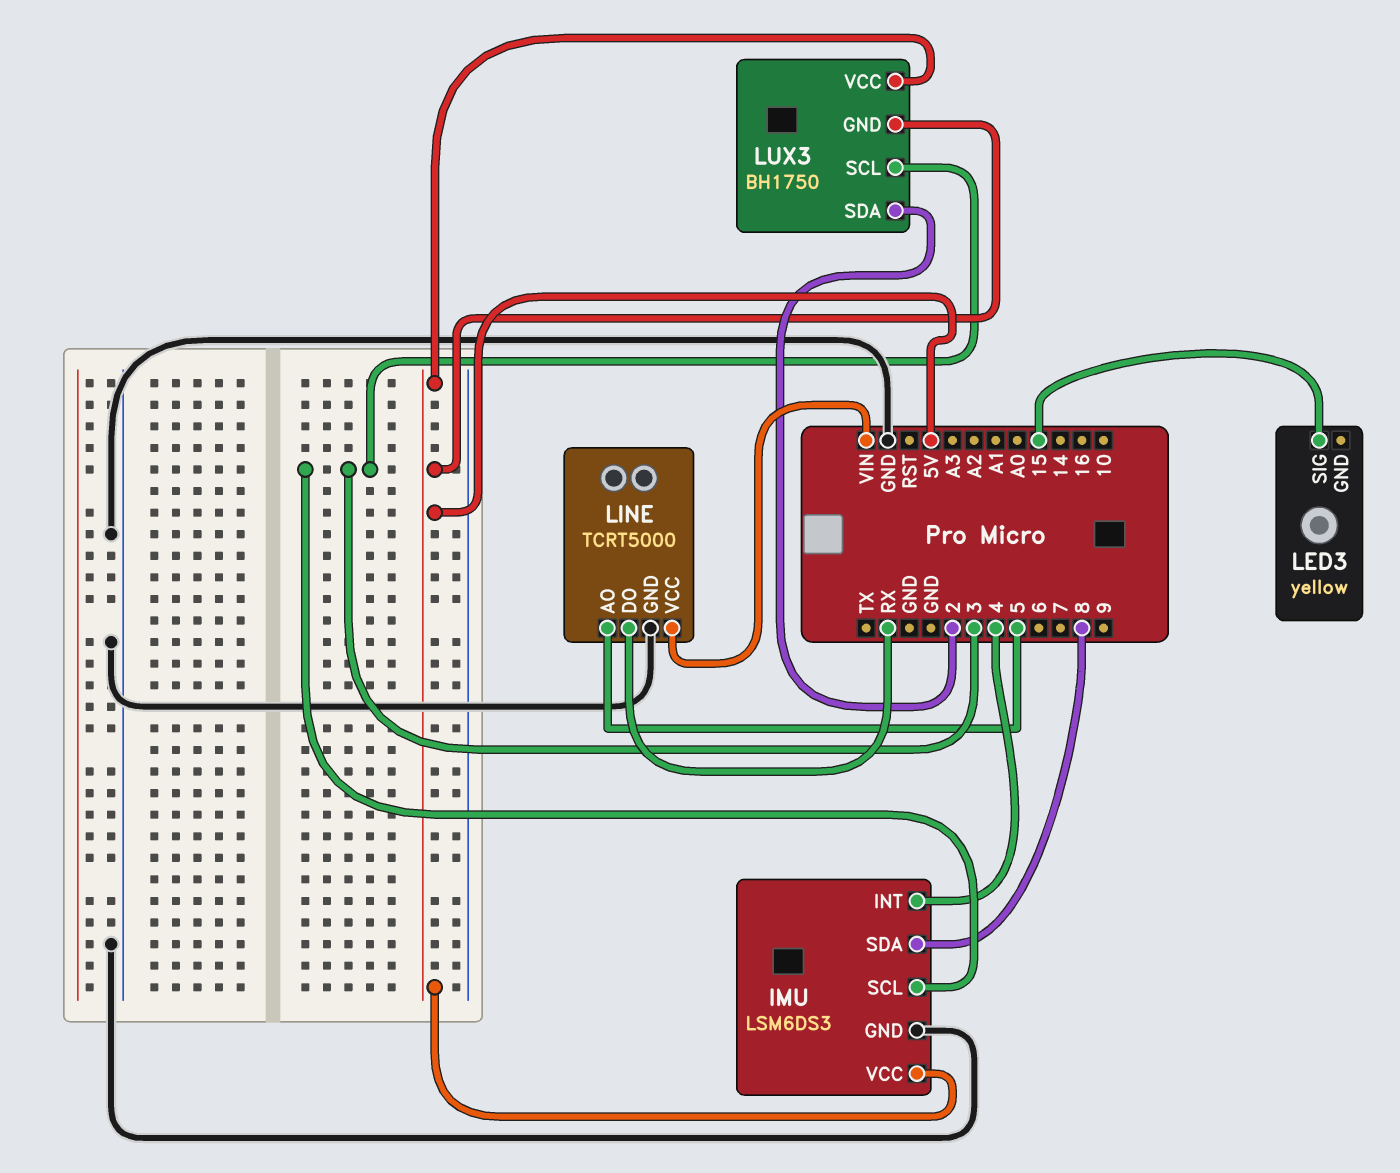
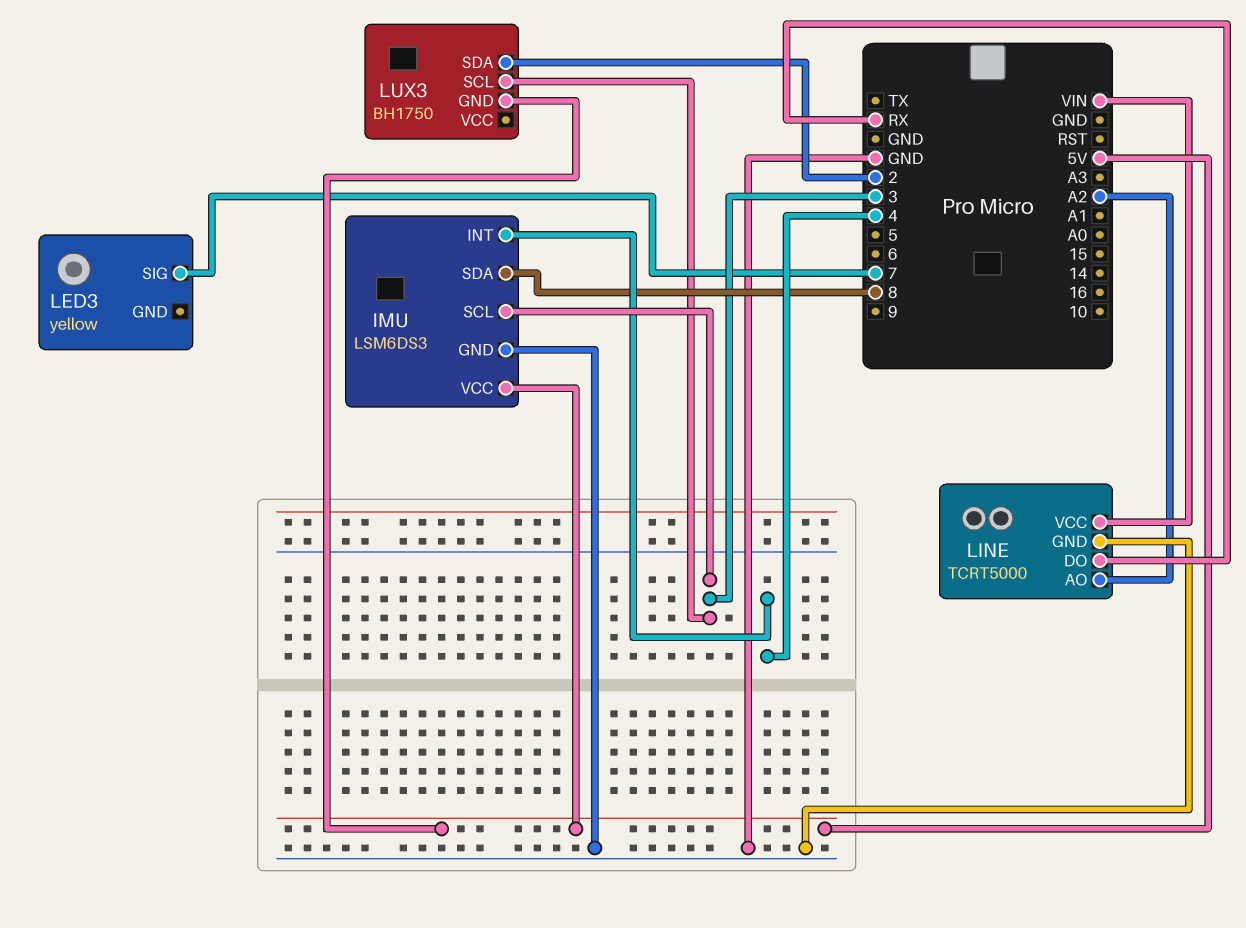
LED3 pin SIG: 15 -> 7
LINE pin AO: 5 -> A2
LUX3 pin VCC: 5V -> none

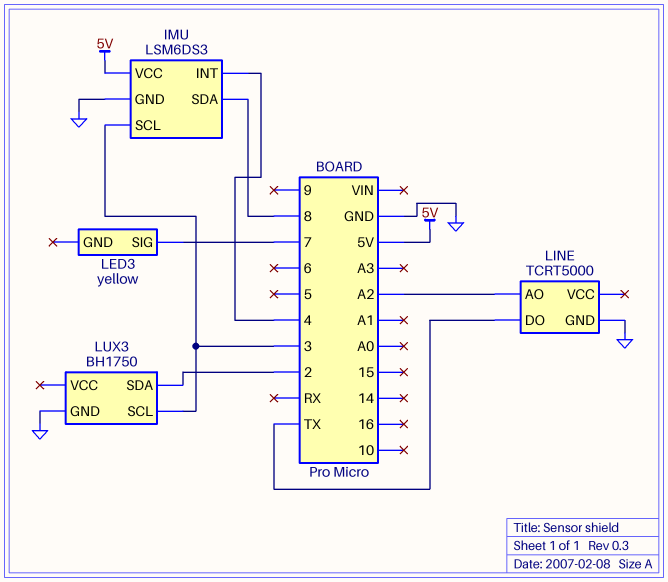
LINE pin DO: RX -> TX
LINE pin VCC: VIN -> none
LUX3 pin GND: 5V -> GND

